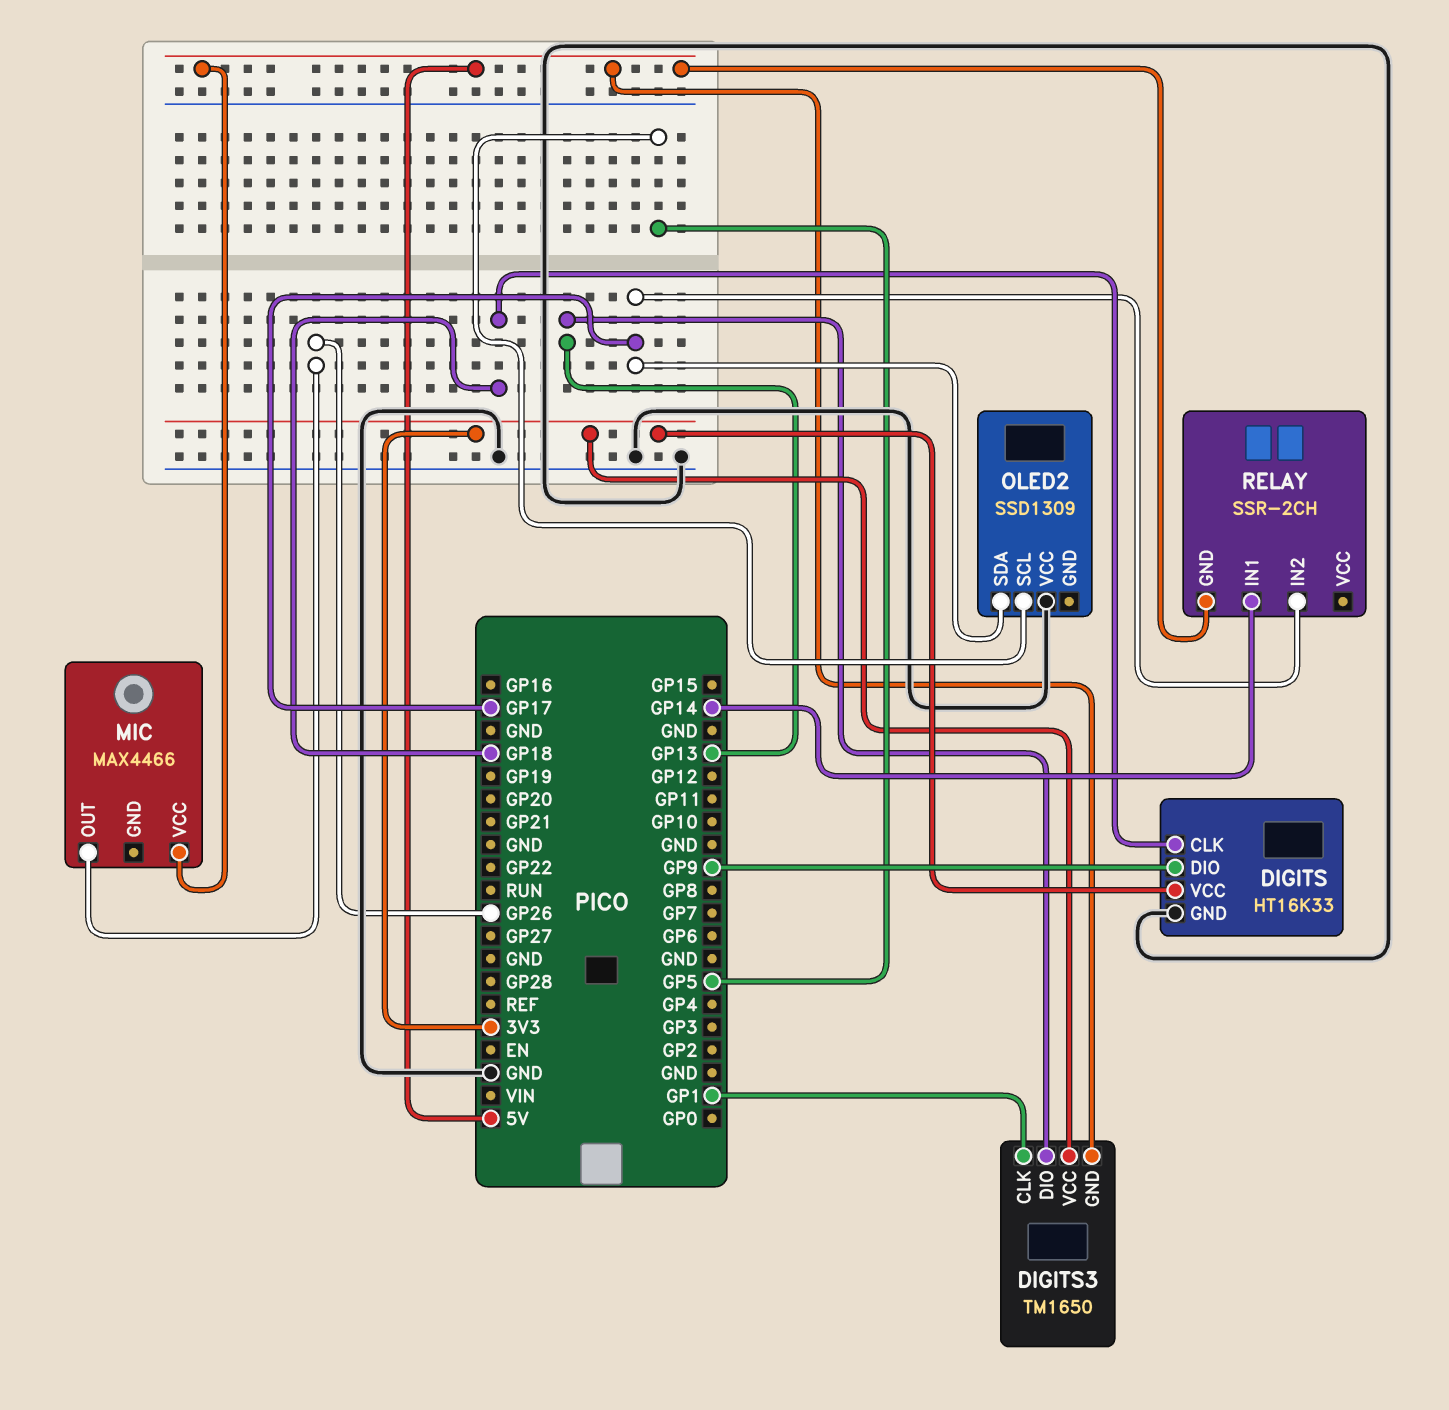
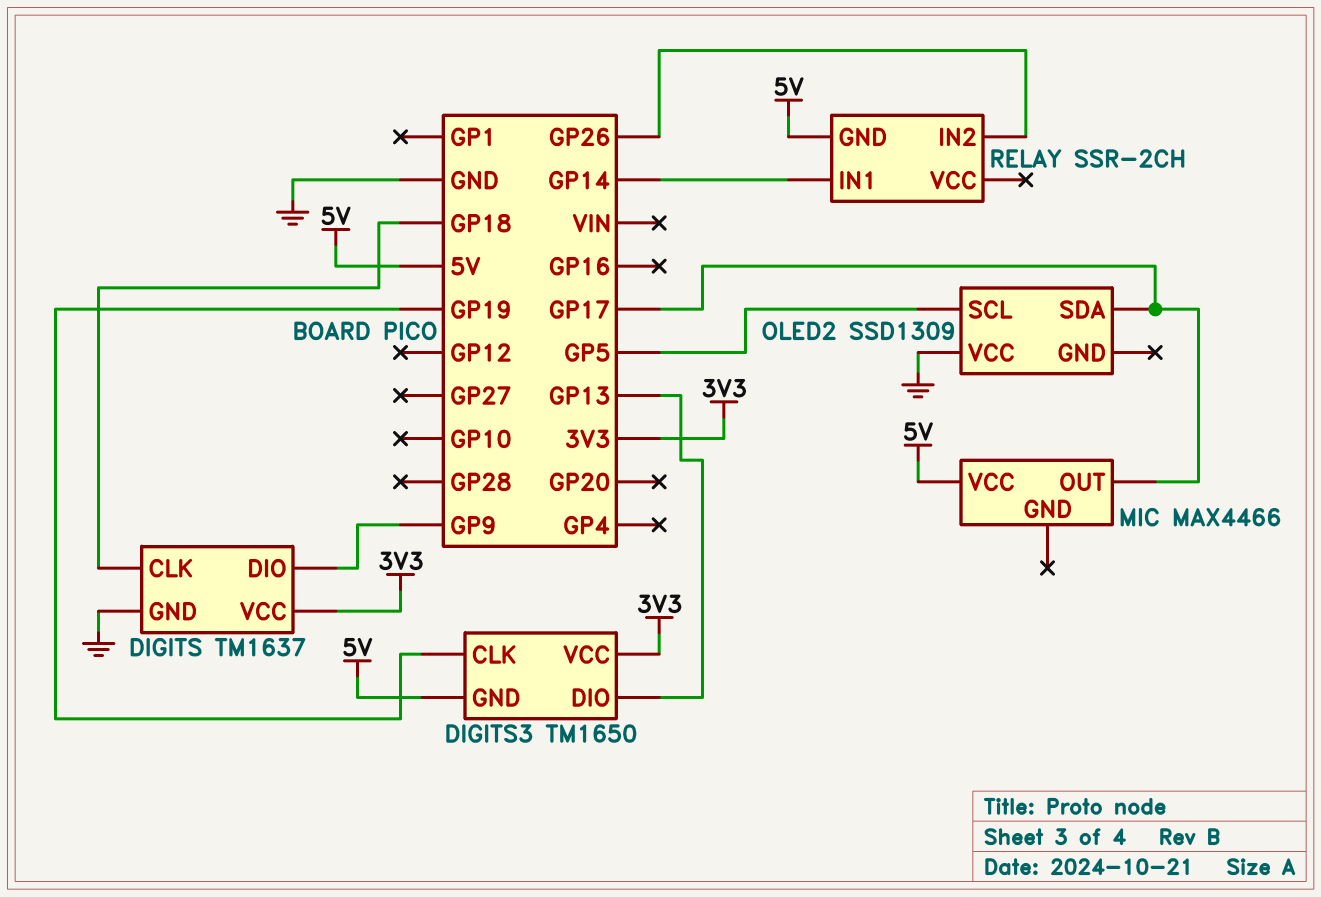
DIGITS: HT16K33 -> TM1637
DIGITS3 pin CLK: GP1 -> GP19
MIC pin OUT: GP26 -> GP17
RELAY pin IN2: GP17 -> GP26

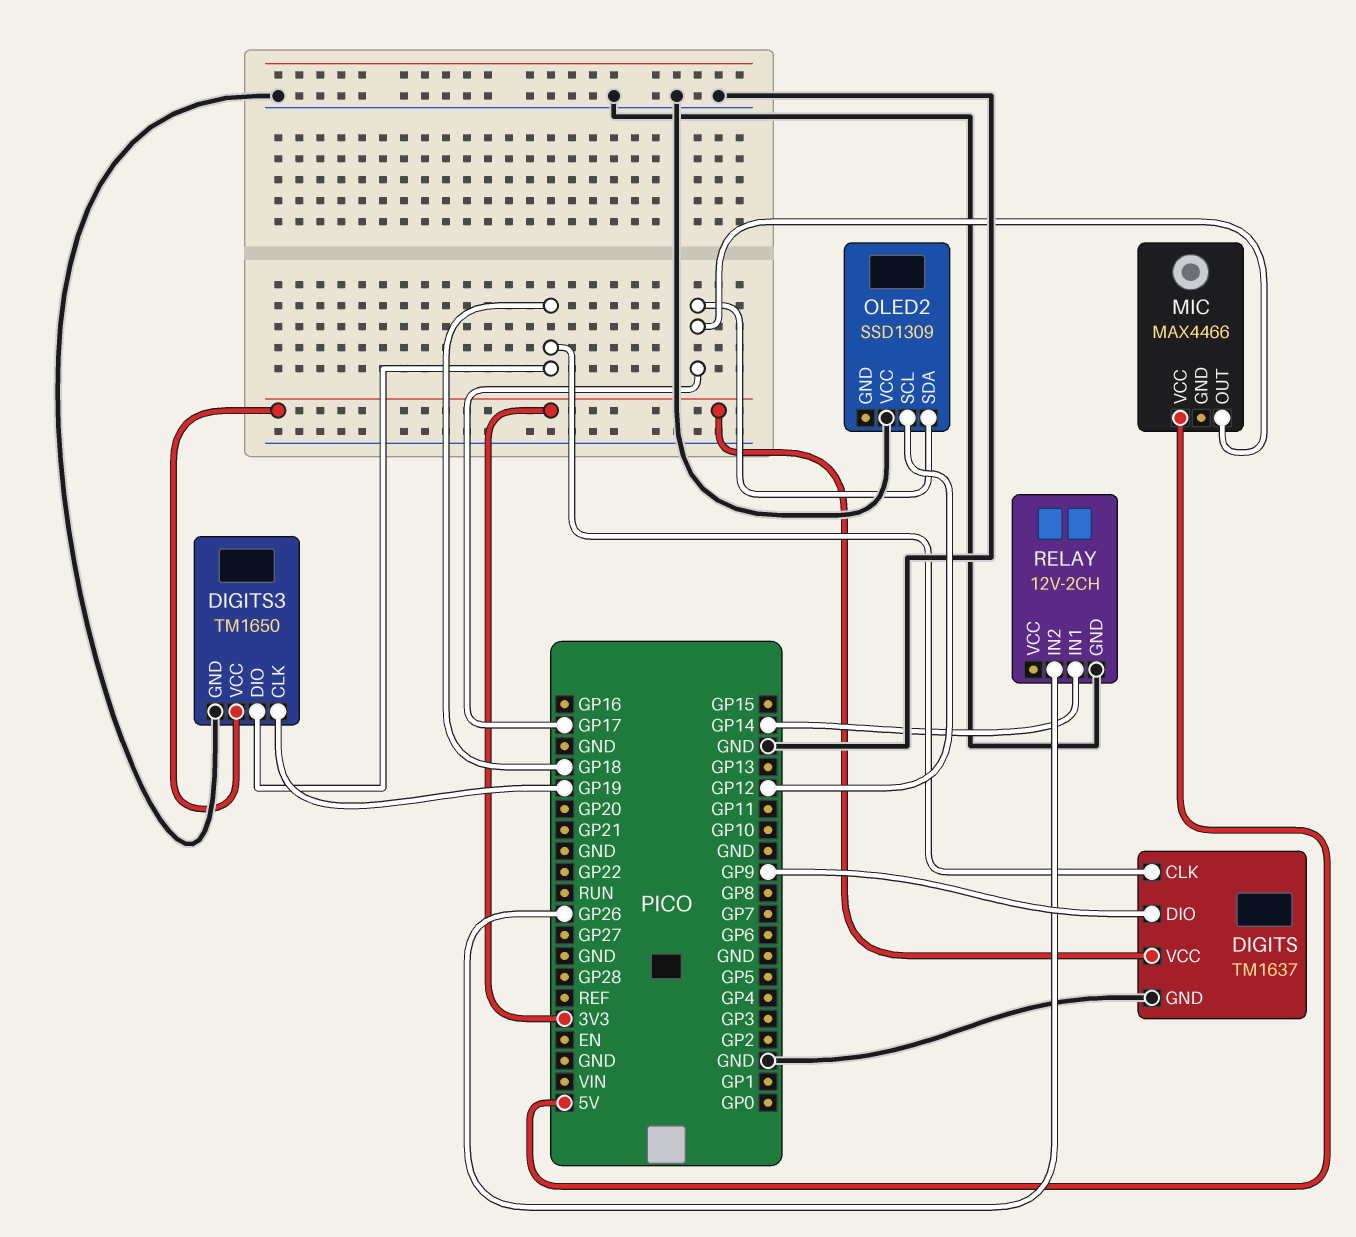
DIGITS3 pin DIO: GP13 -> GP18
DIGITS3 pin GND: 5V -> GND
OLED2 pin SCL: GP5 -> GP12
RELAY: SSR-2CH -> 12V-2CH
RELAY pin GND: 5V -> GND

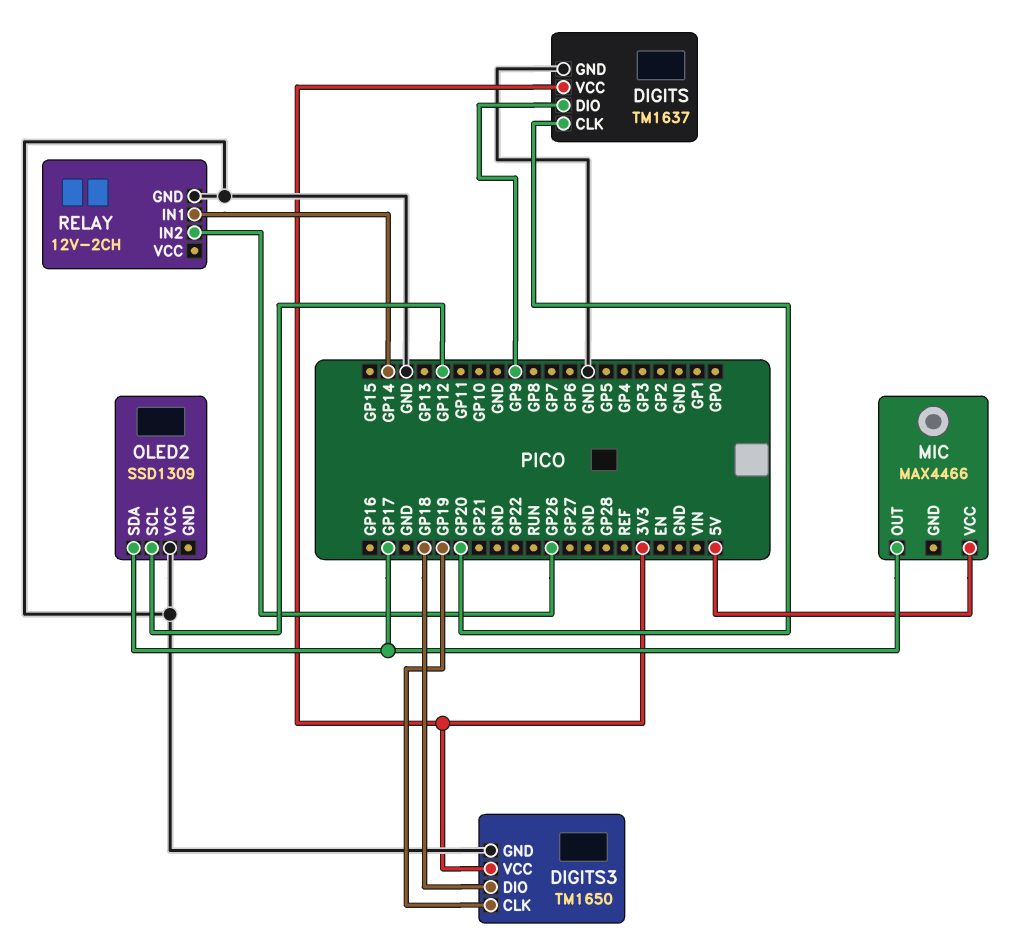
DIGITS pin CLK: GP18 -> GP20

